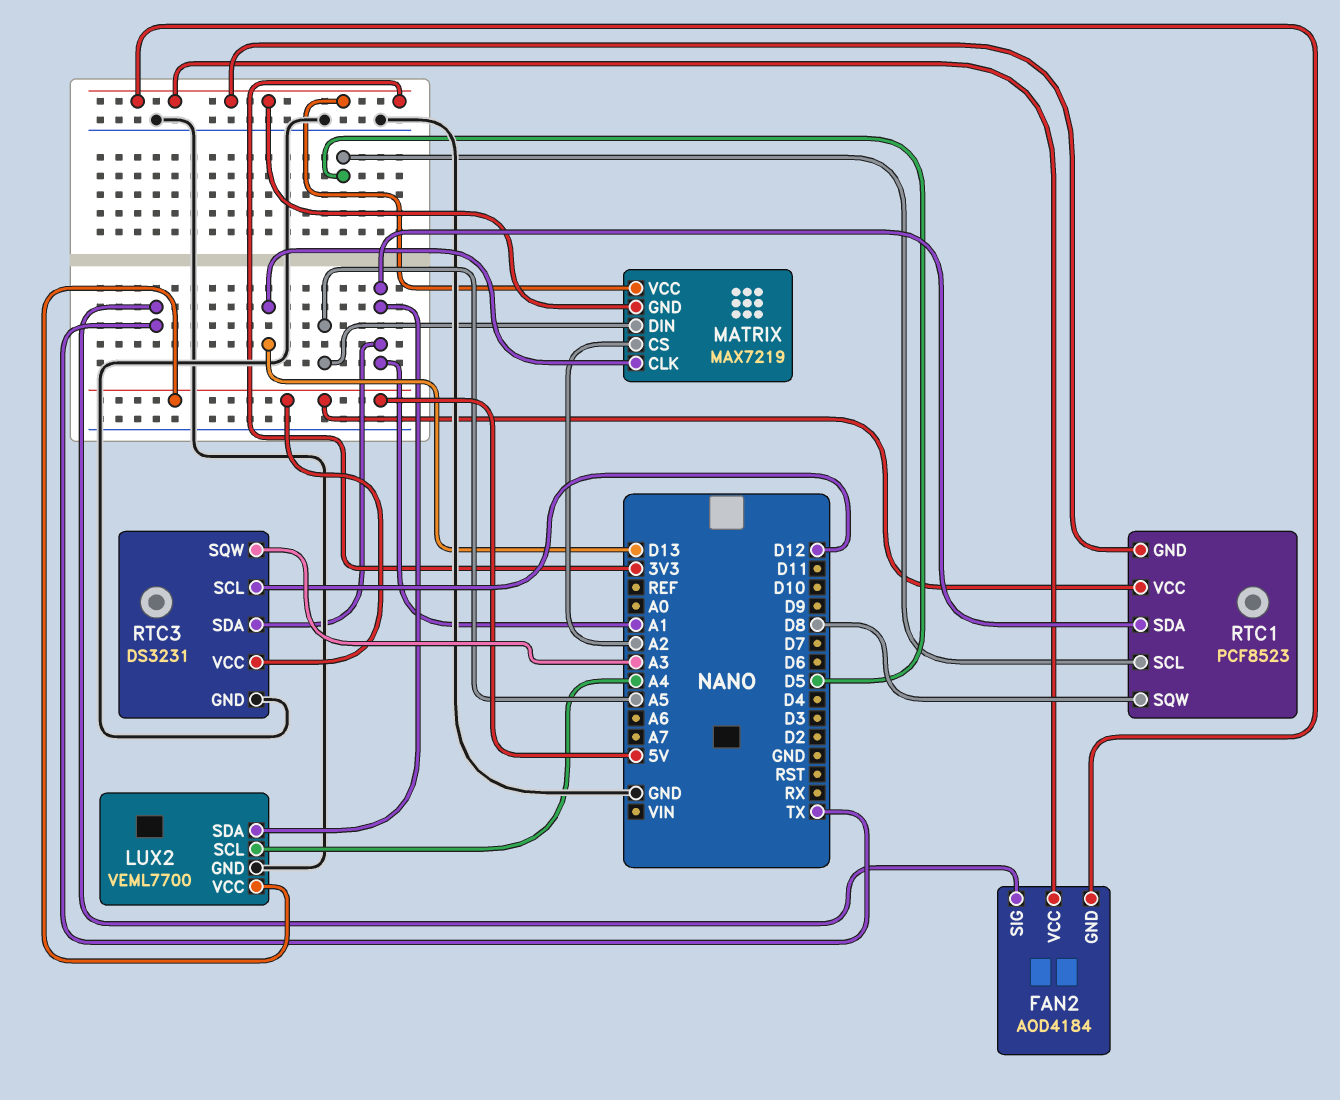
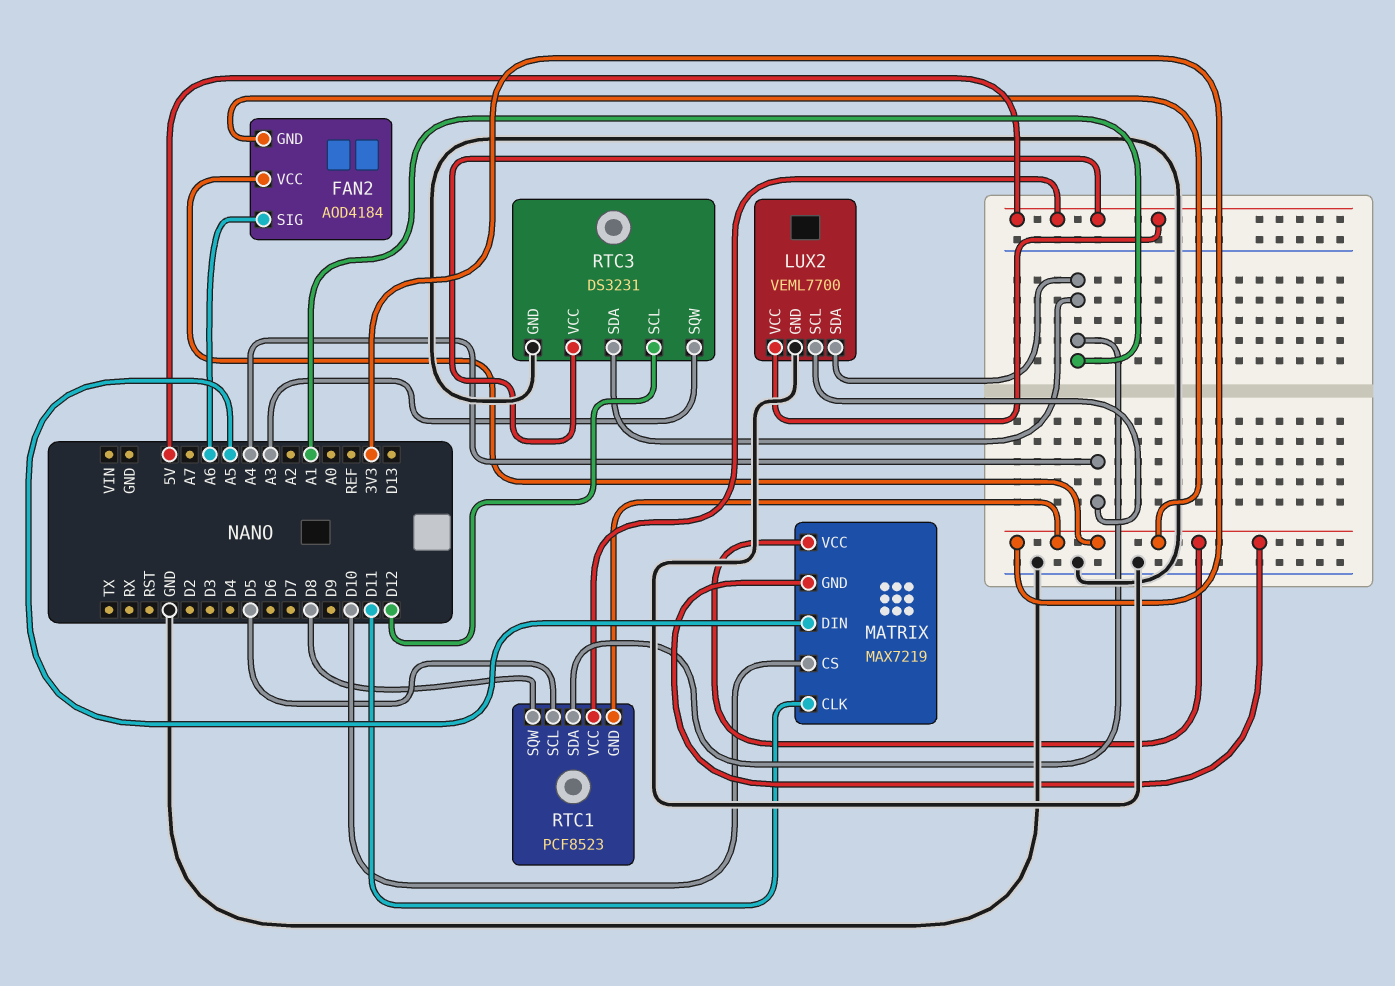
FAN2 pin SIG: TX -> A6
MATRIX pin CLK: D13 -> D11
MATRIX pin CS: A2 -> D10

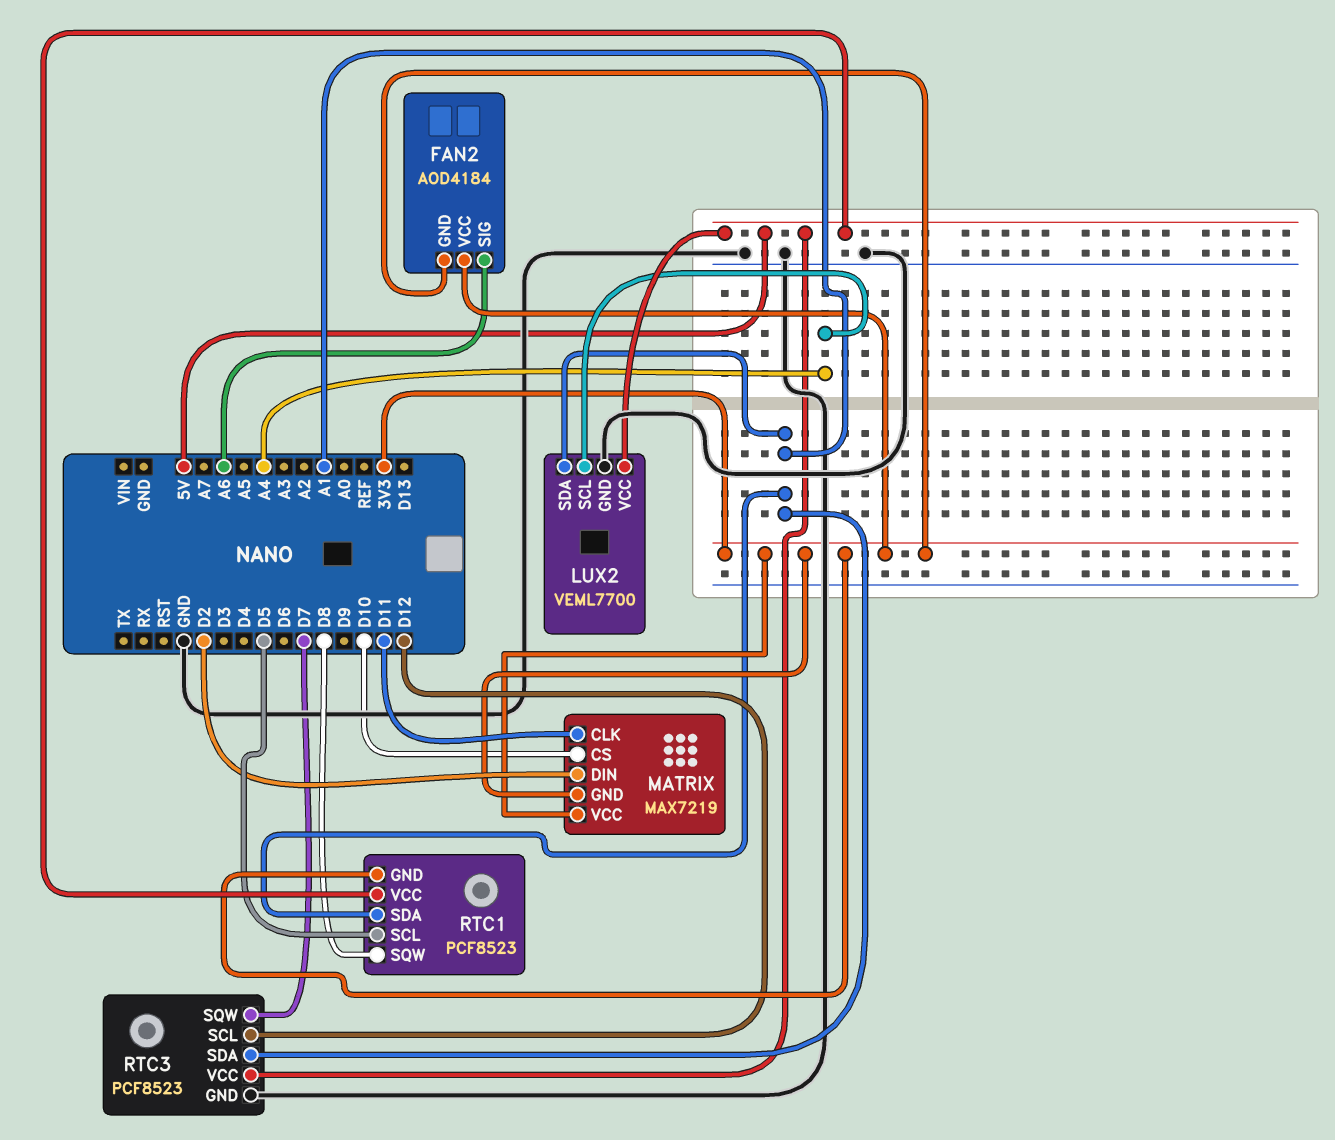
MATRIX pin DIN: A5 -> D2
RTC3: DS3231 -> PCF8523
RTC3 pin SQW: A3 -> D7

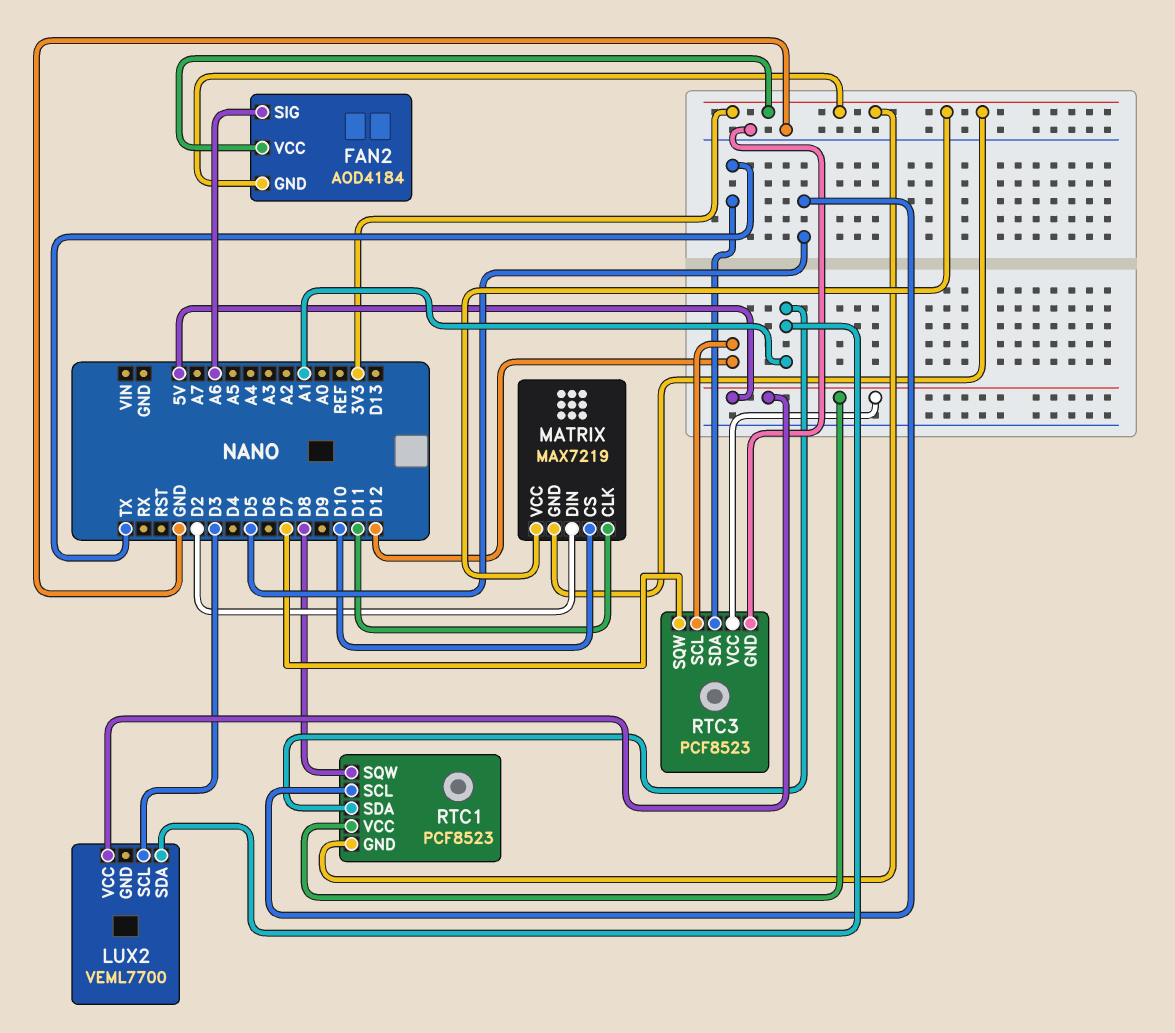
LUX2 pin GND: GND -> none
LUX2 pin SCL: A4 -> D3
RTC3 pin SDA: A1 -> TX

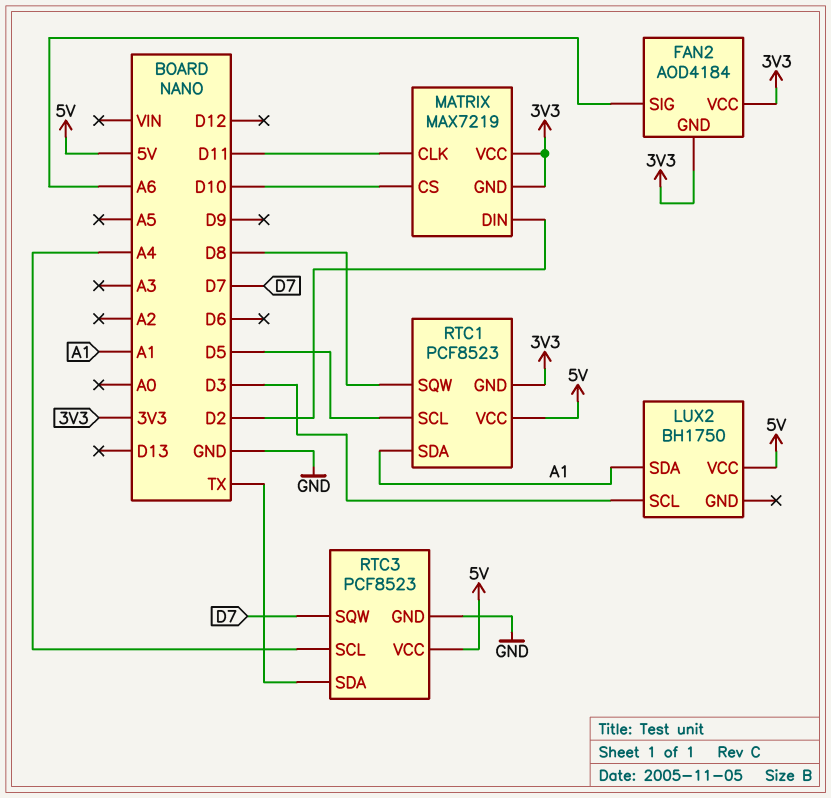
LUX2: VEML7700 -> BH1750
RTC3 pin SCL: D12 -> A4

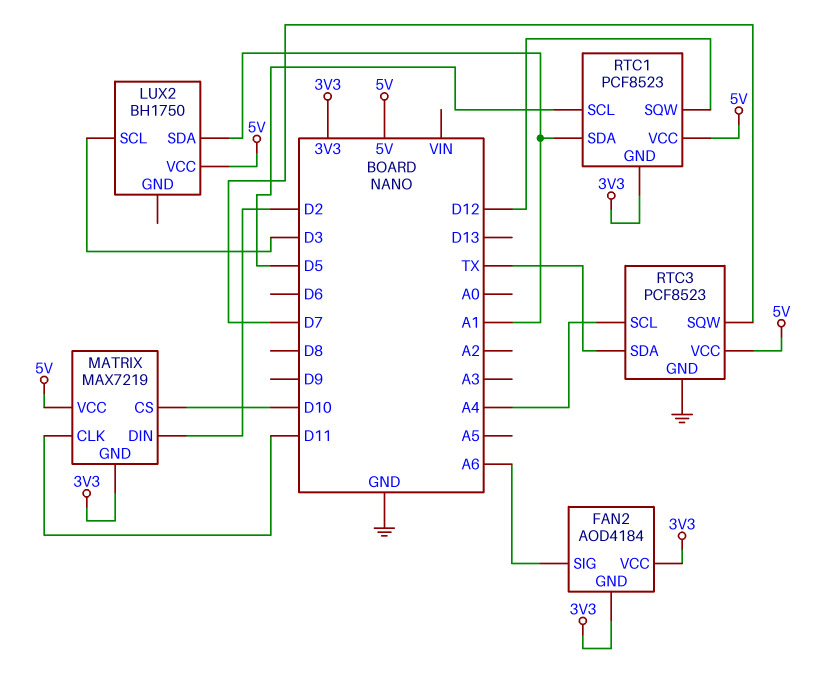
MATRIX pin VCC: 3V3 -> 5V
RTC1 pin SQW: D8 -> D12

